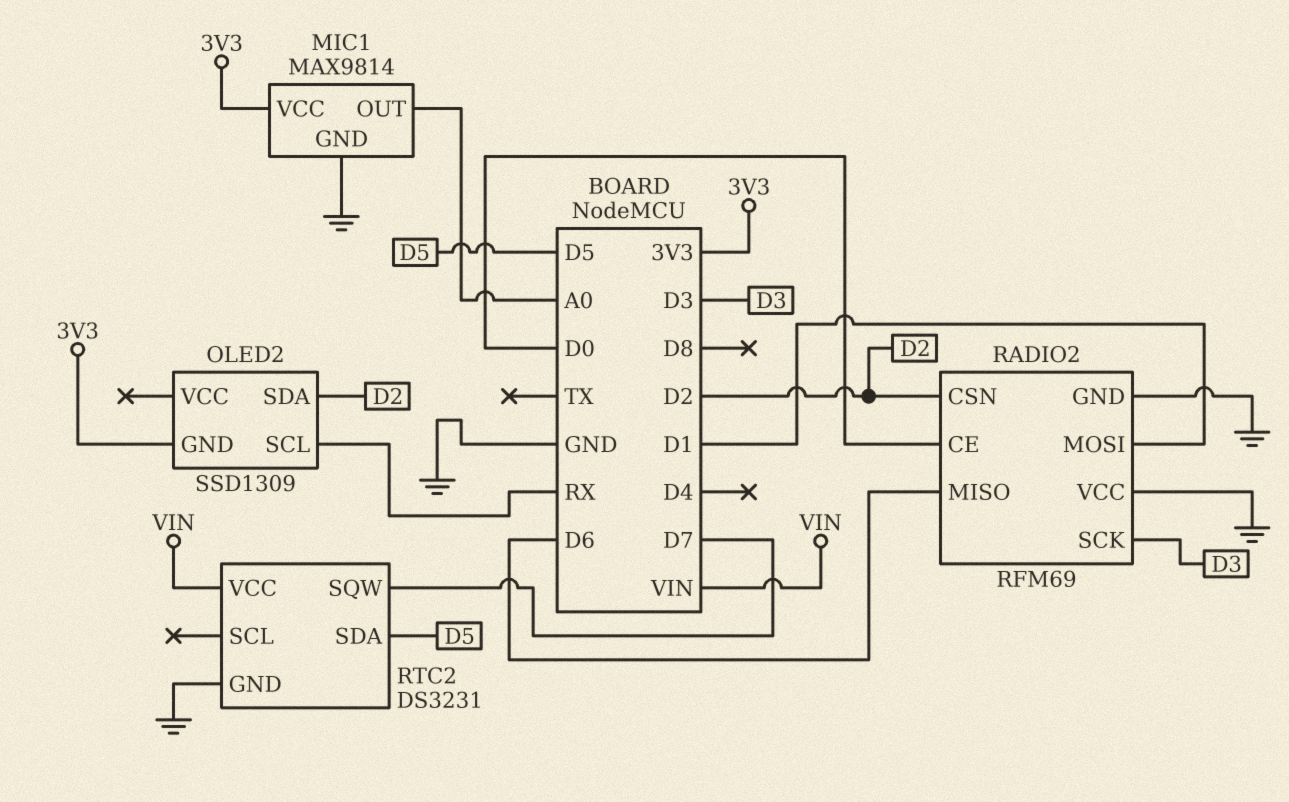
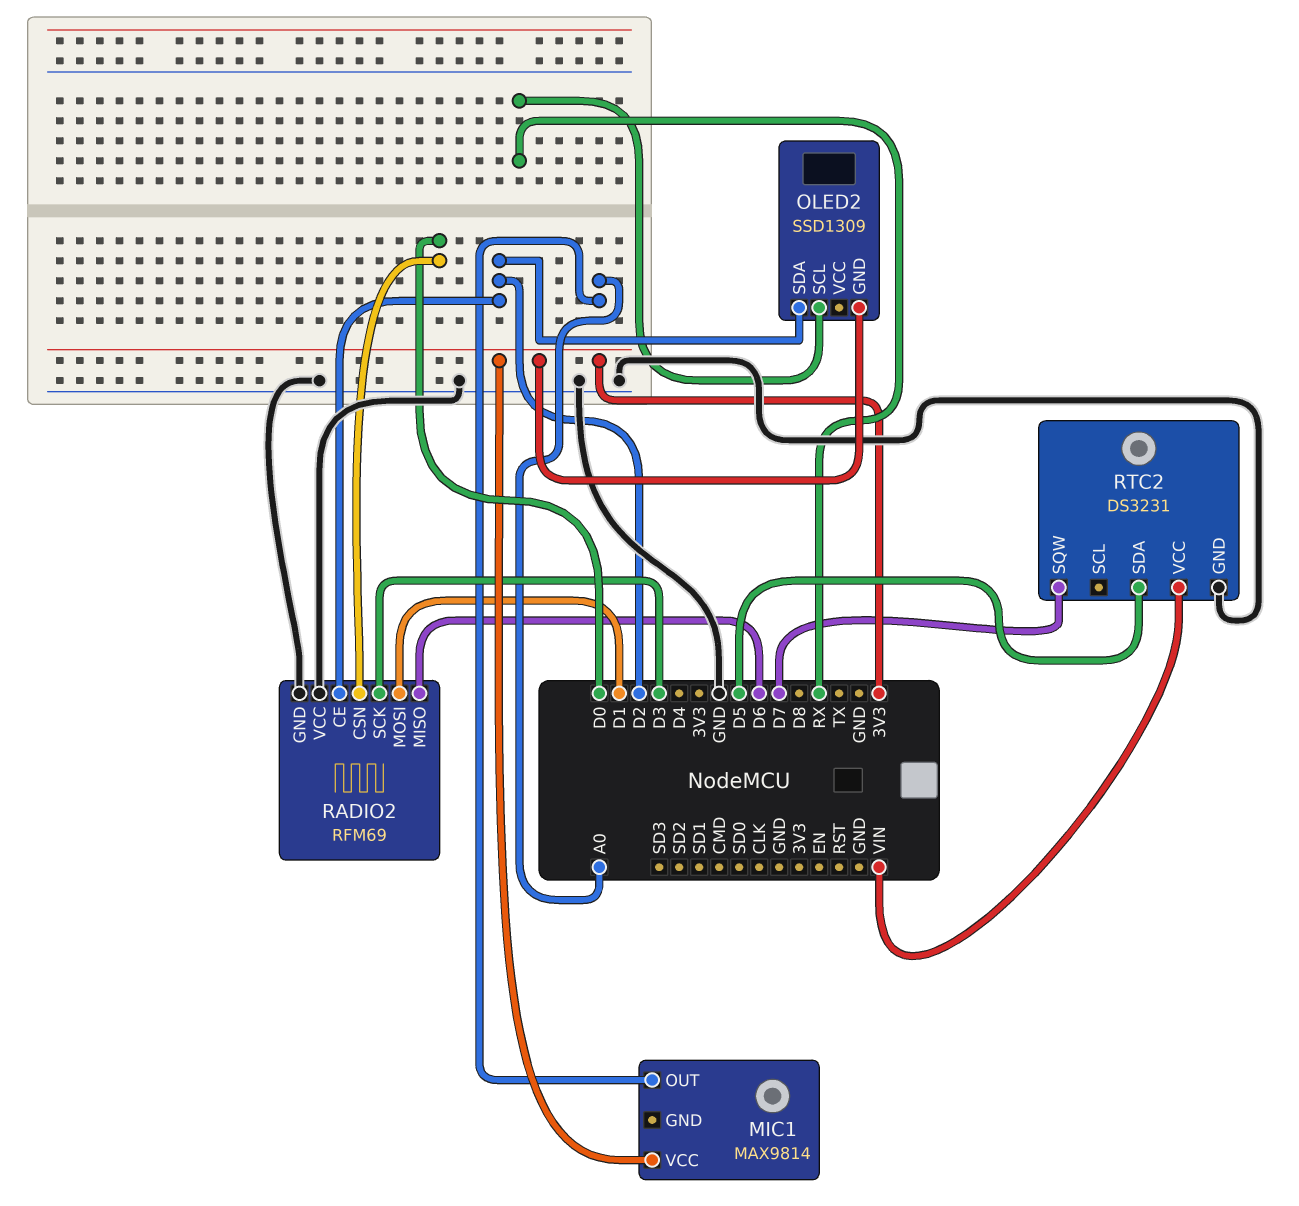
MIC1 pin GND: GND -> none
RADIO2 pin CE: D0 -> D2
RADIO2 pin CSN: D2 -> D0

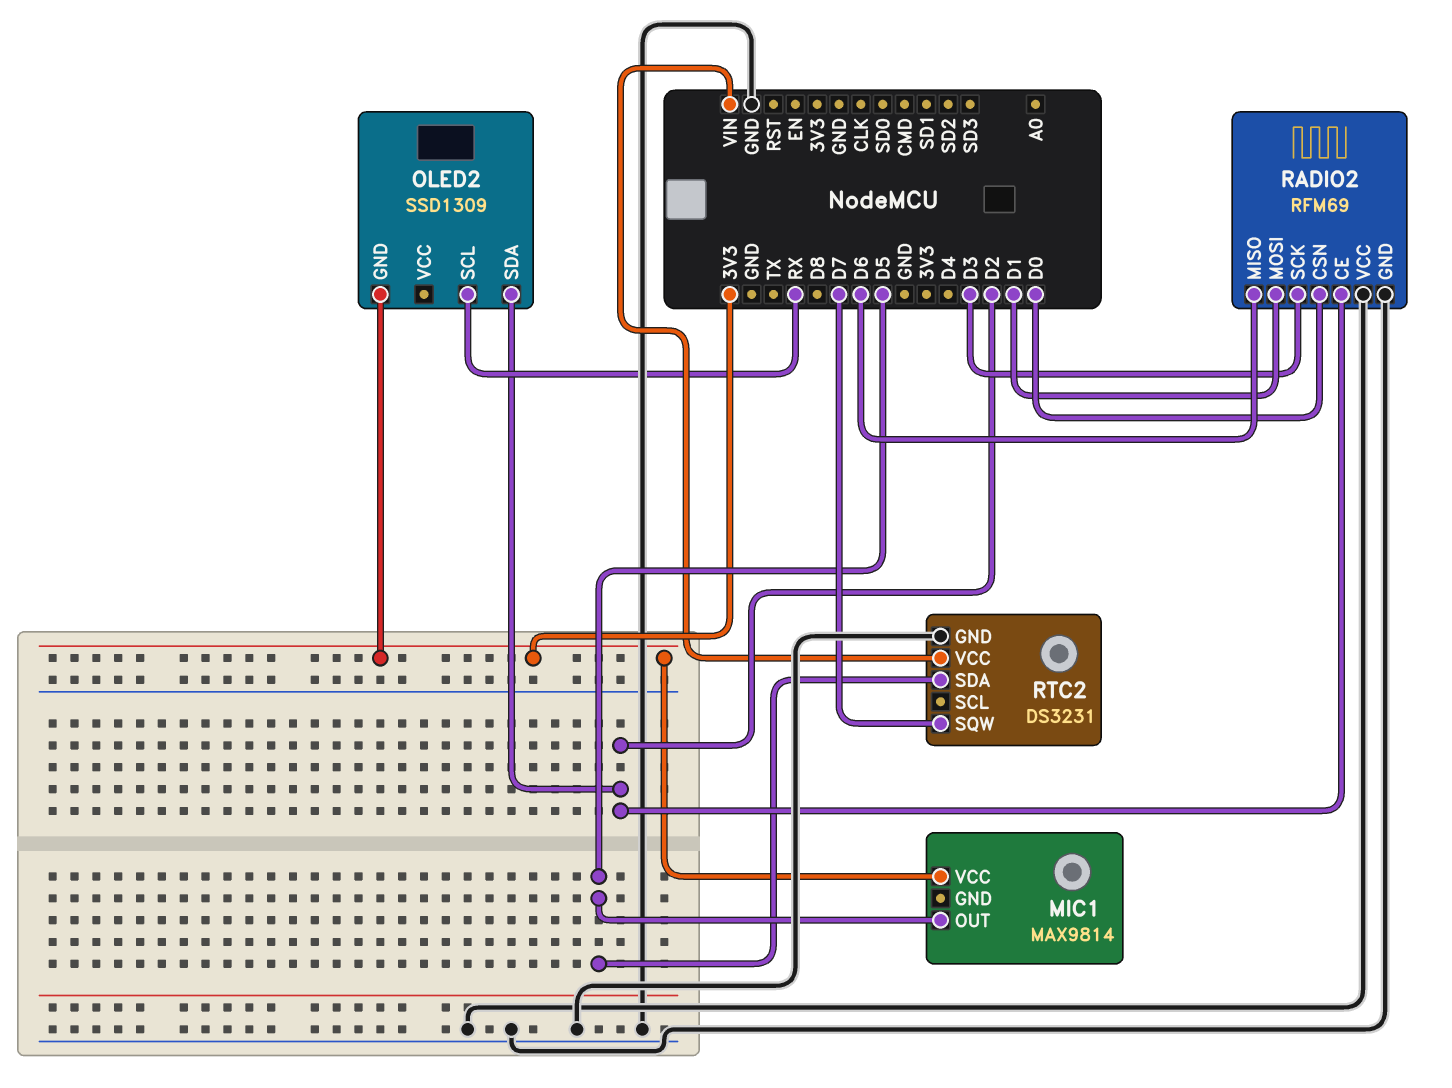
MIC1 pin OUT: A0 -> D5

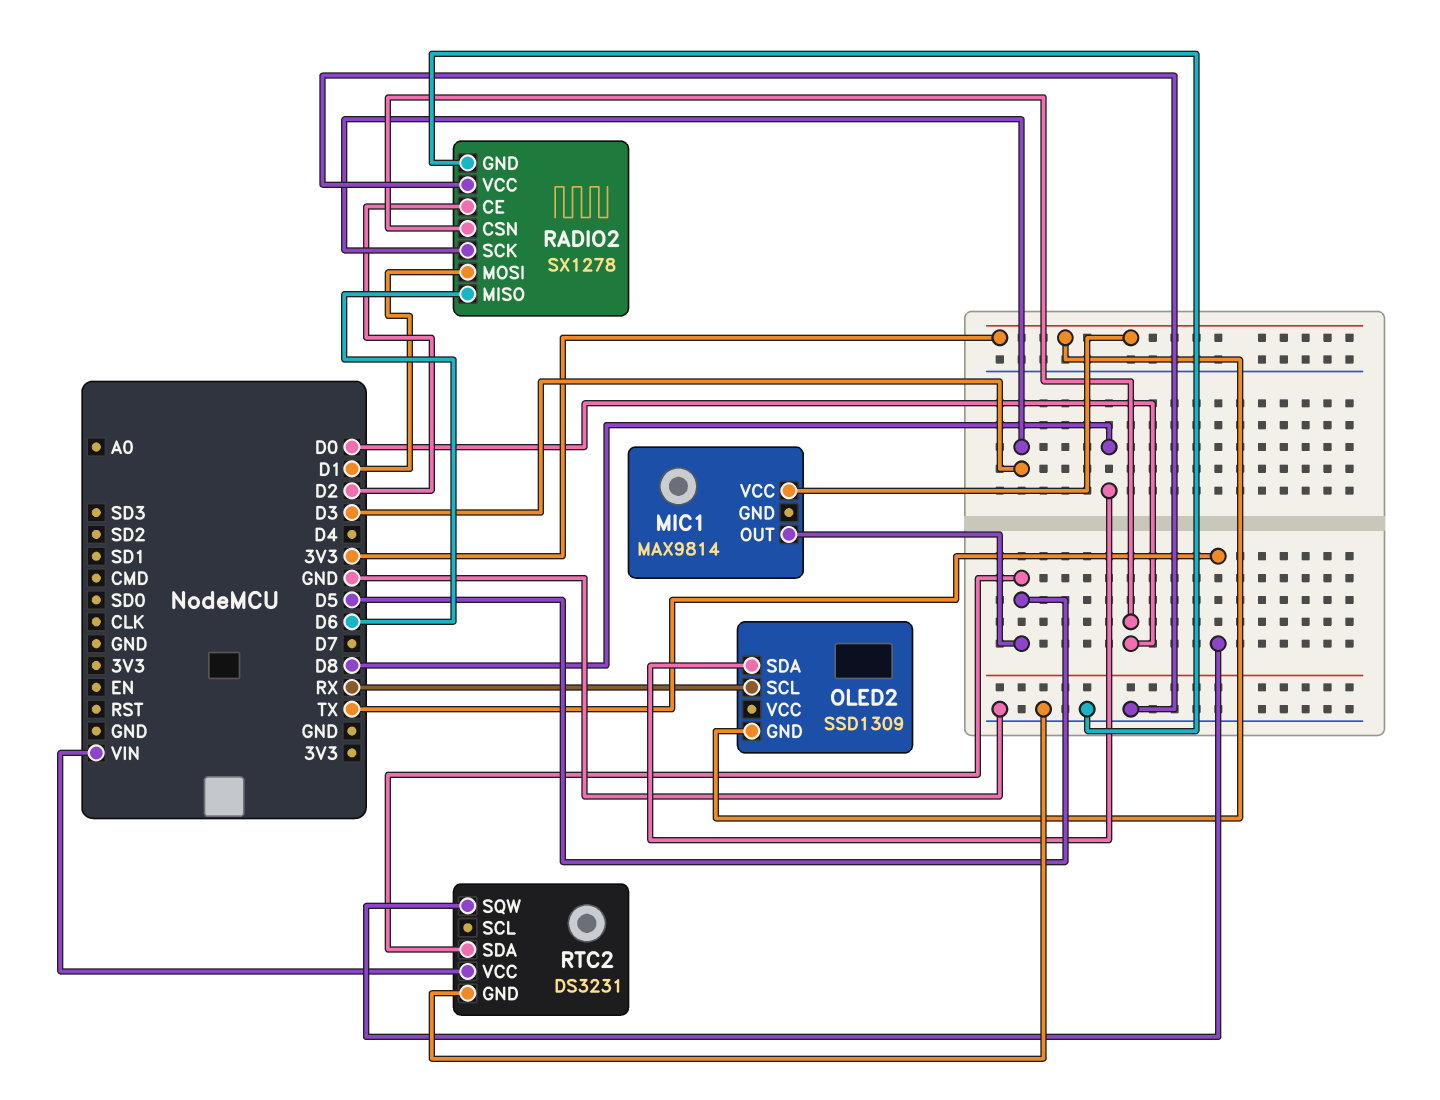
OLED2 pin SDA: D2 -> D8
RADIO2: RFM69 -> SX1278
RTC2 pin SQW: D7 -> TX

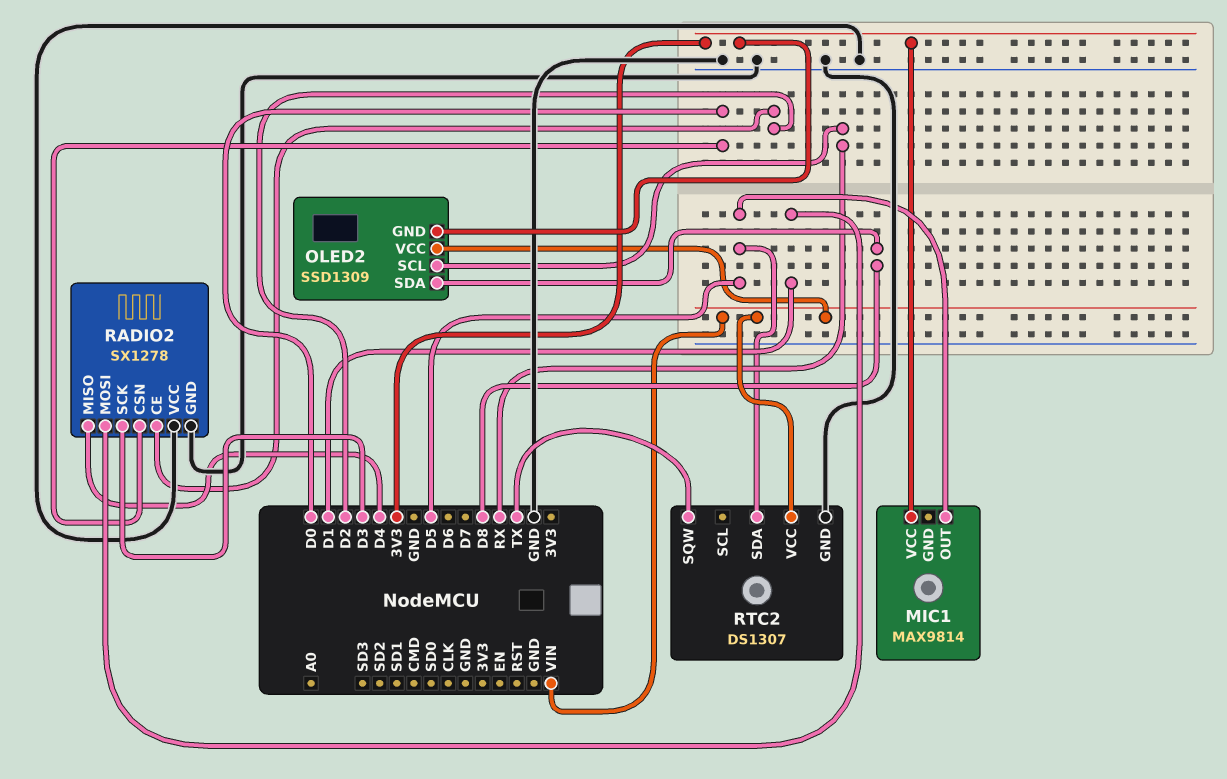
OLED2 pin VCC: none -> VIN
RADIO2 pin MISO: D6 -> D4
RTC2: DS3231 -> DS1307

